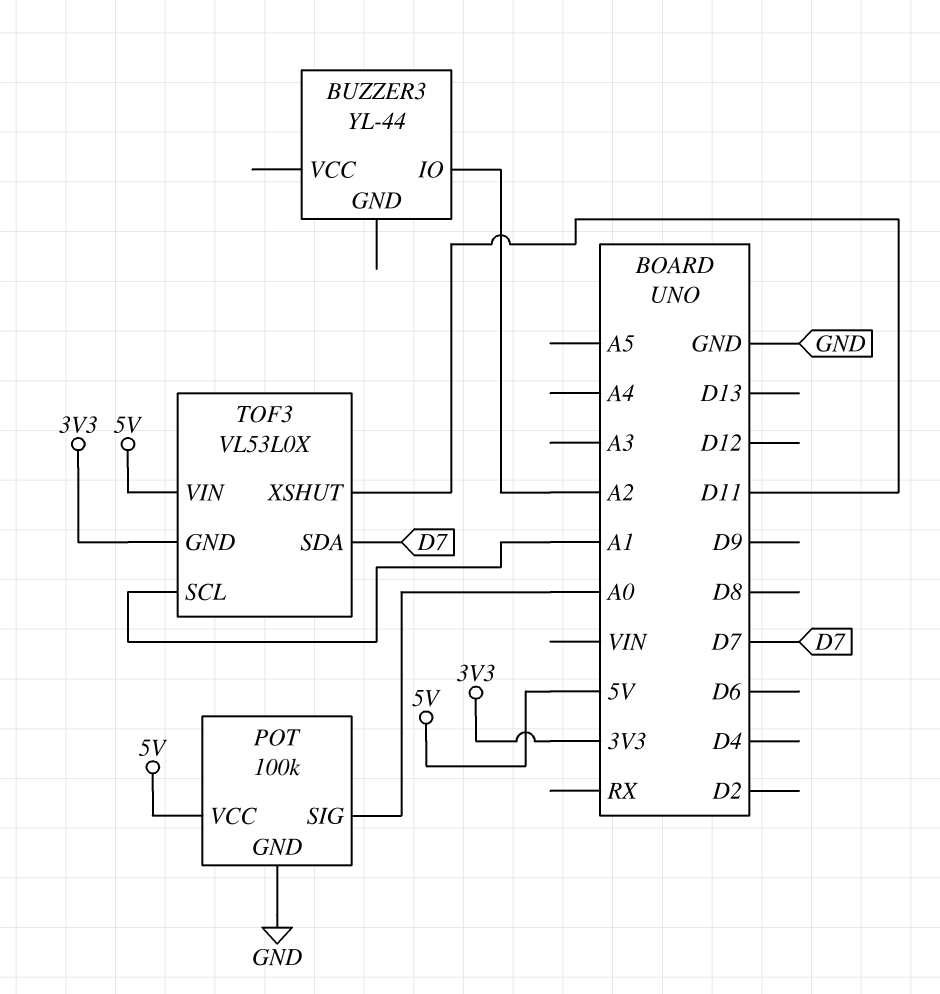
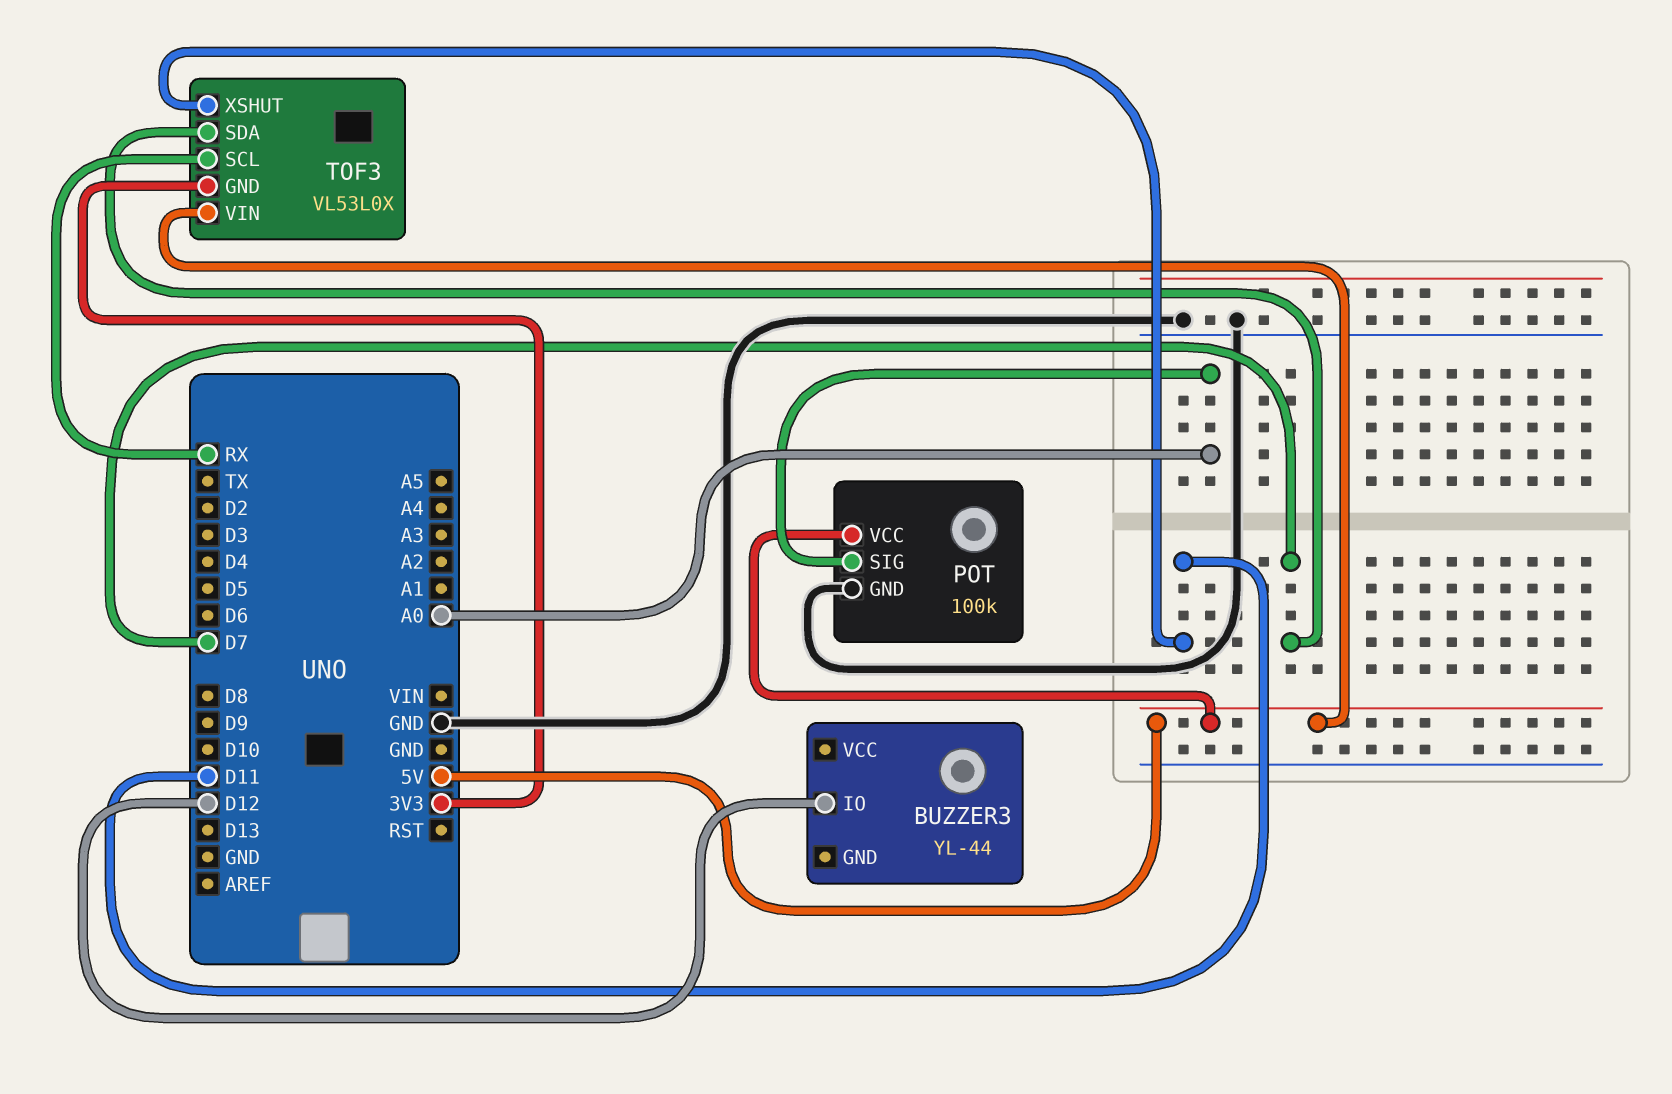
BUZZER3 pin IO: A2 -> D12
TOF3 pin SCL: A1 -> RX

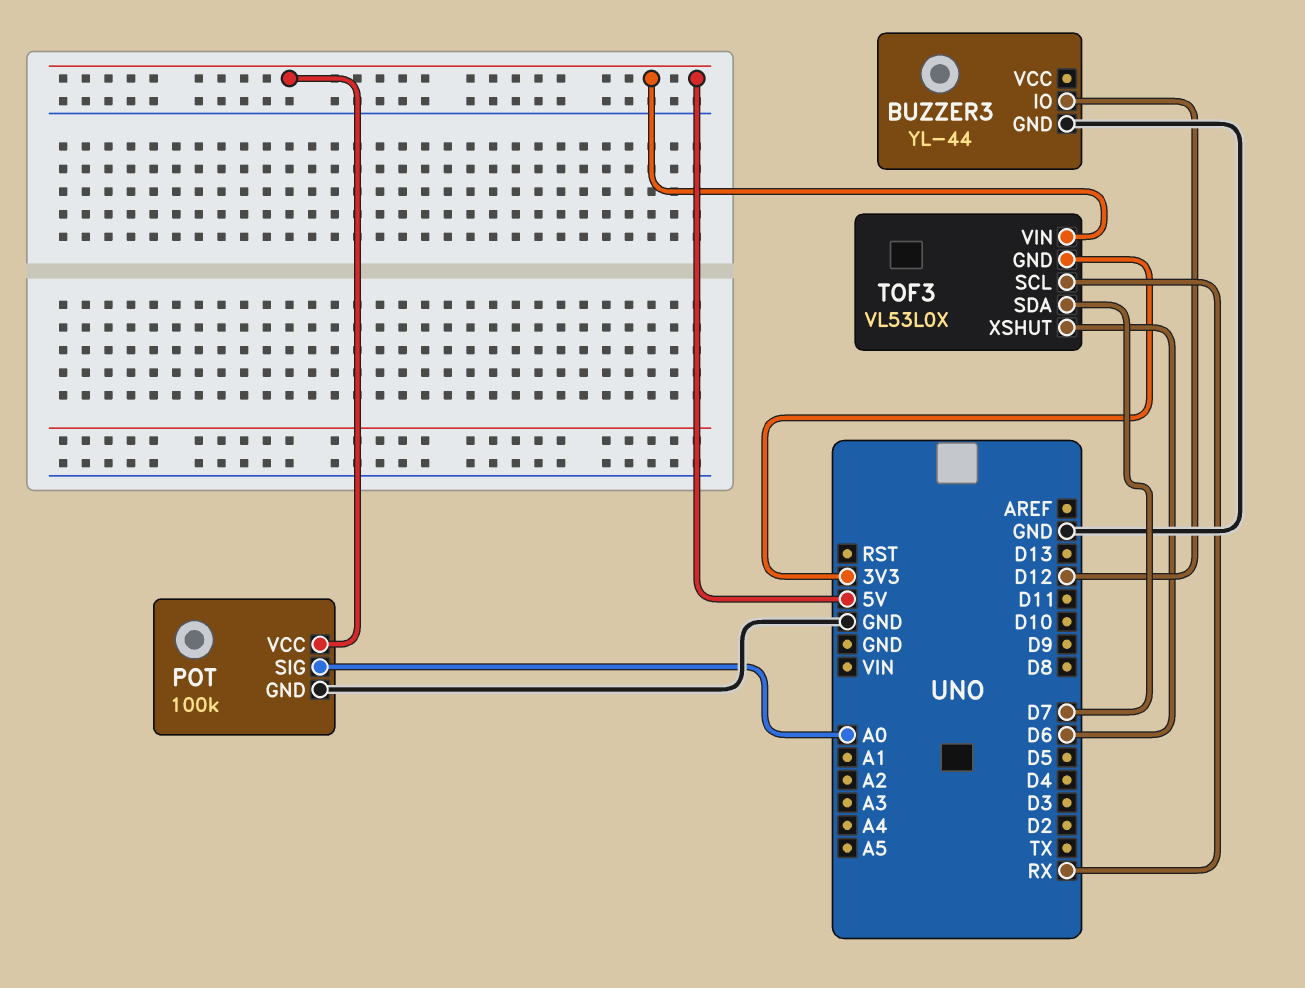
BUZZER3 pin GND: none -> GND
TOF3 pin XSHUT: D11 -> D6

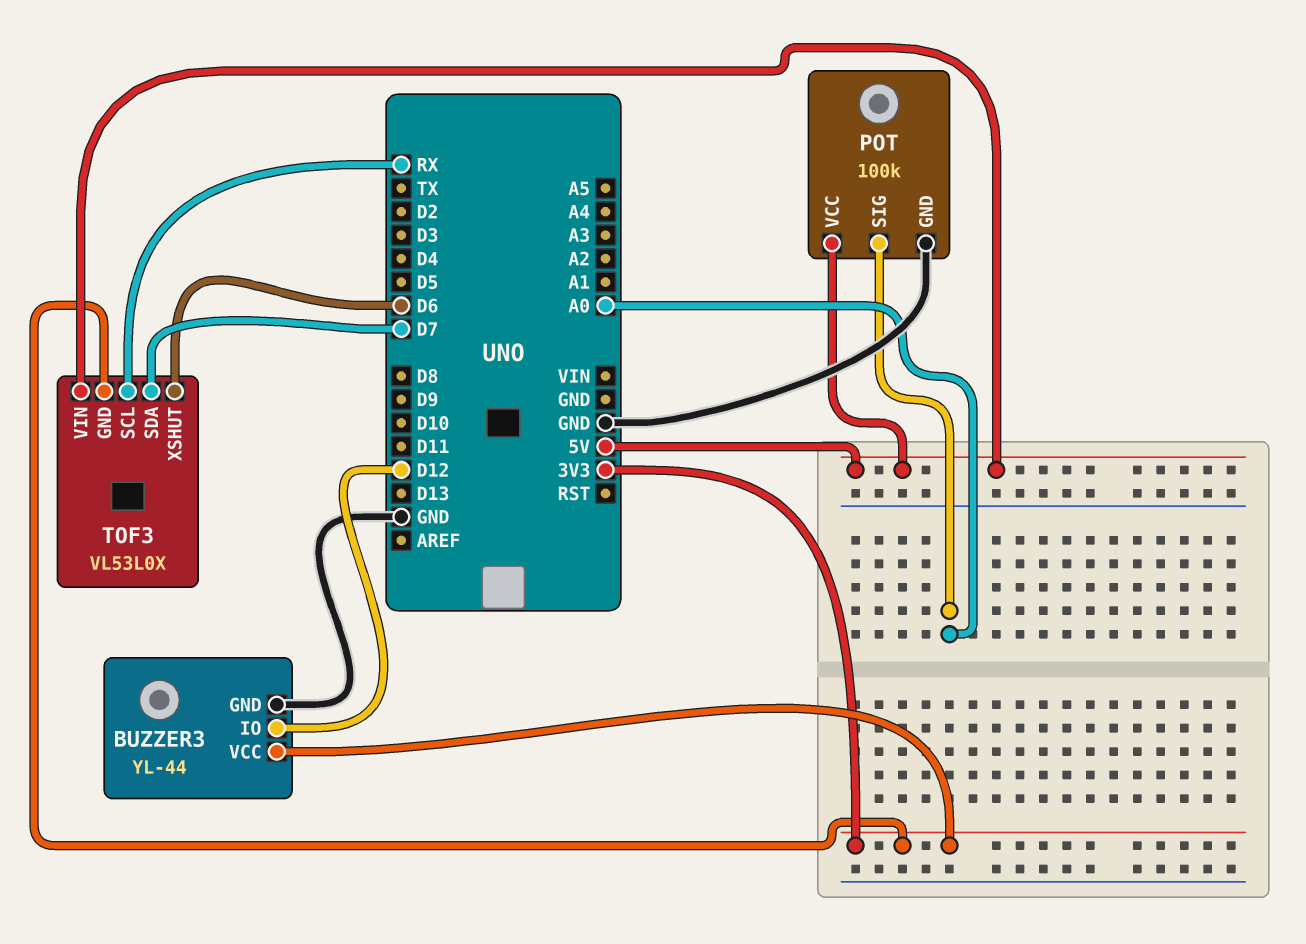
BUZZER3 pin VCC: none -> 3V3

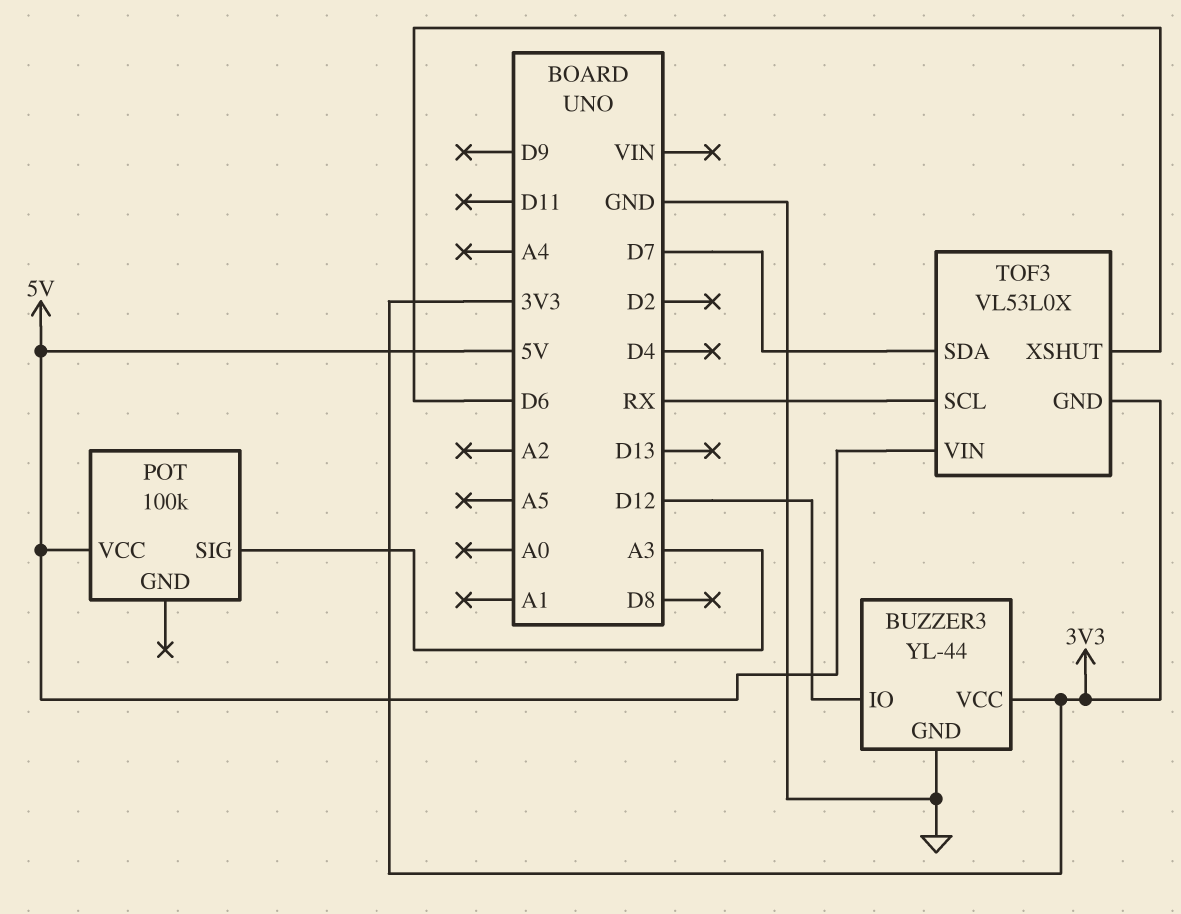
POT pin GND: GND -> none
POT pin SIG: A0 -> A3

